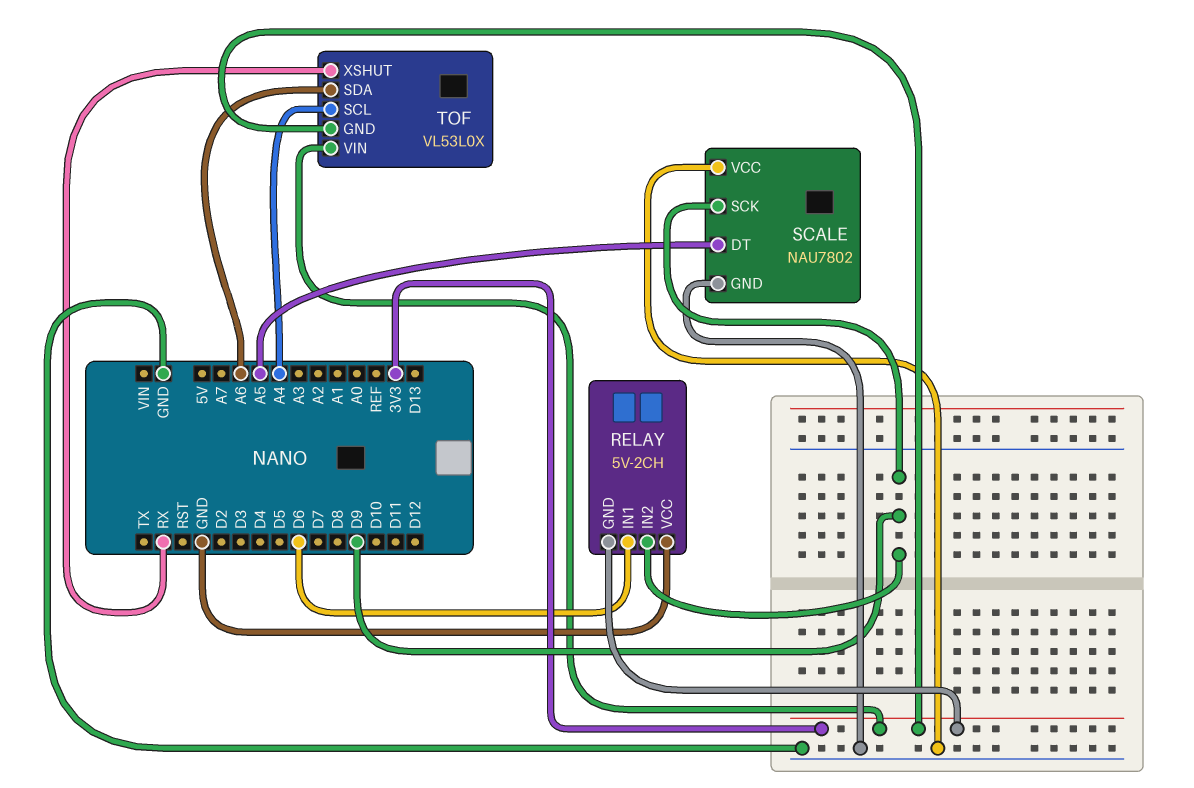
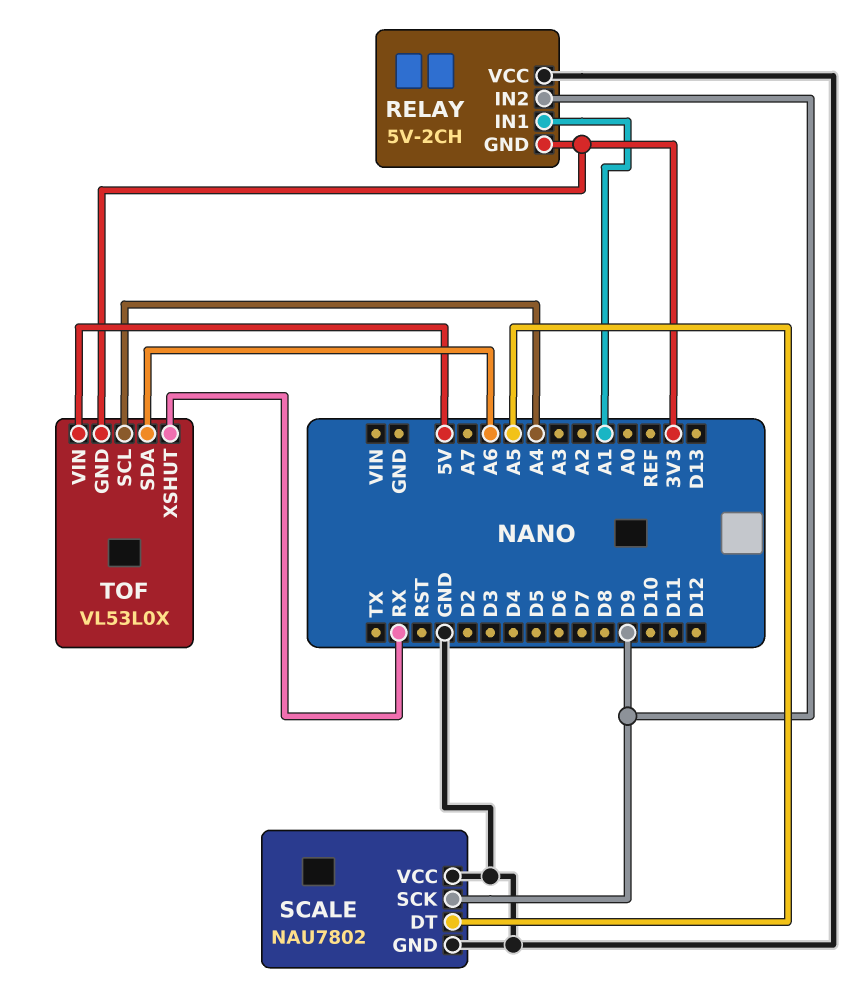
RELAY pin IN1: D6 -> A1
TOF pin VIN: 3V3 -> 5V

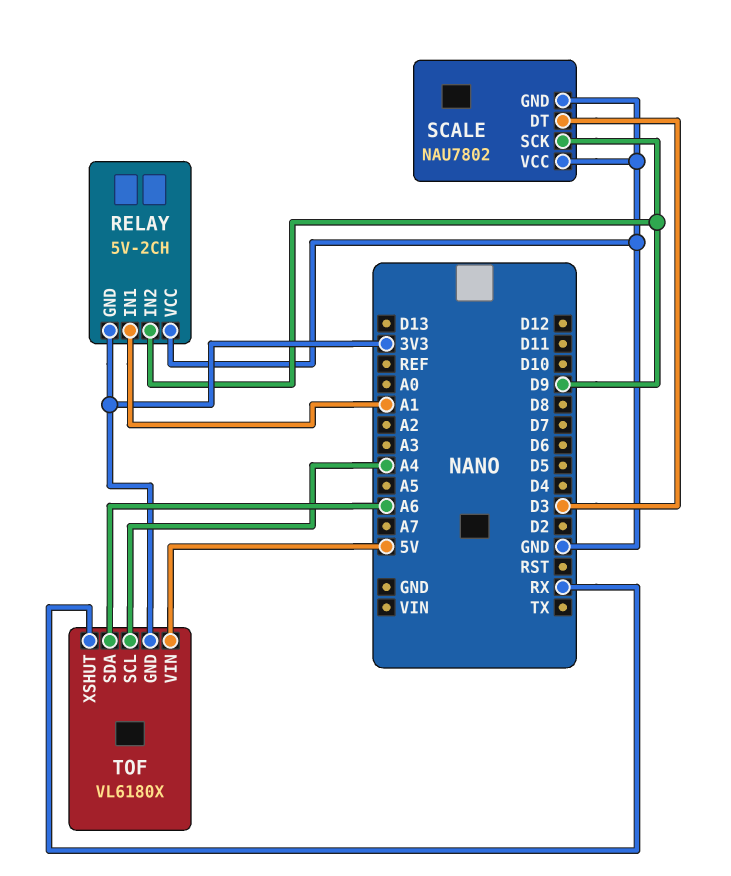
SCALE pin DT: A5 -> D3
TOF: VL53L0X -> VL6180X

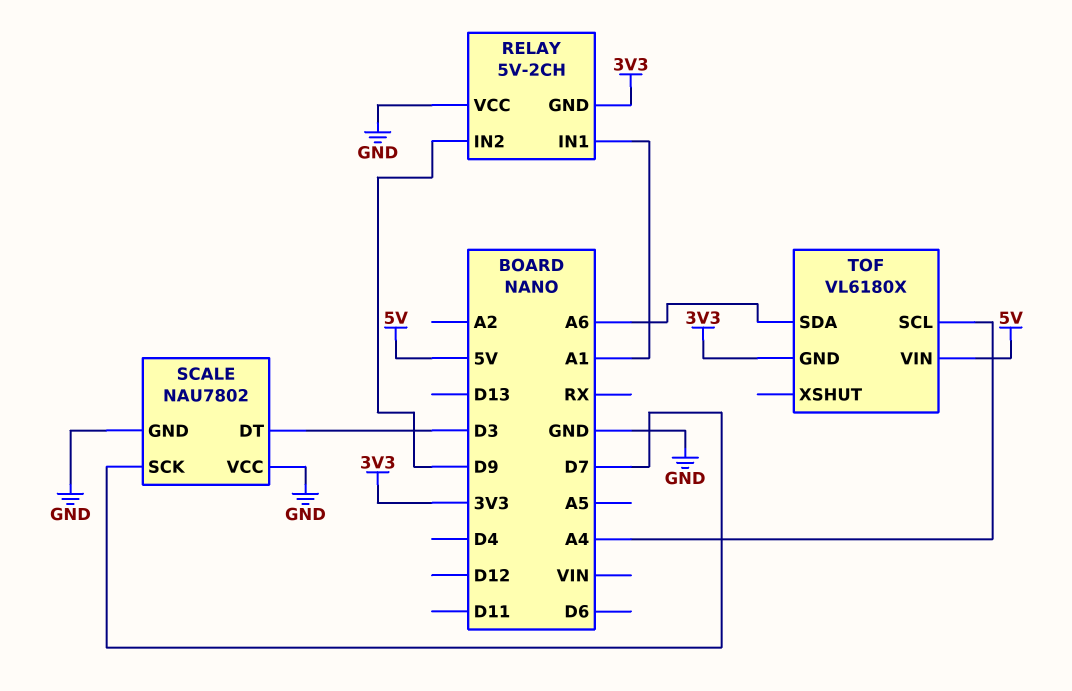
SCALE pin SCK: D9 -> D7
TOF pin XSHUT: RX -> none

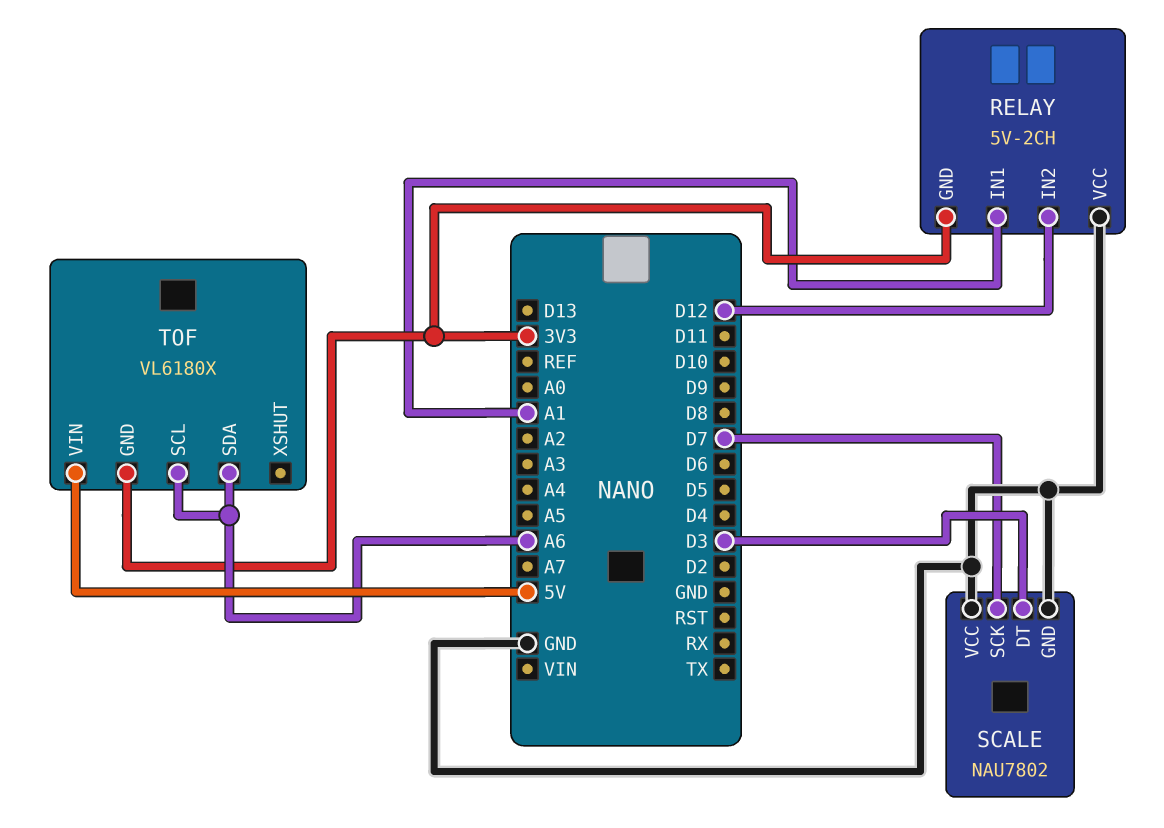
RELAY pin IN2: D9 -> D12
TOF pin SCL: A4 -> A6

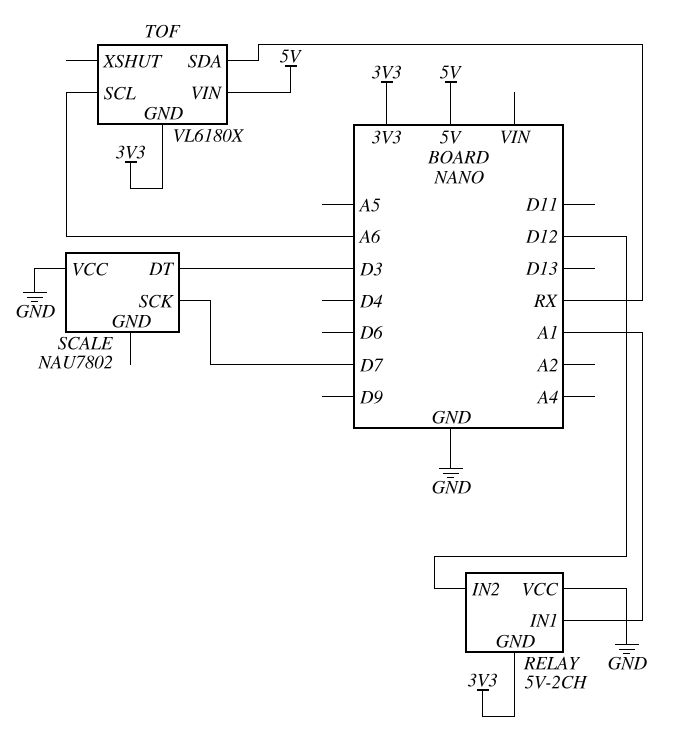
SCALE pin GND: GND -> none
TOF pin SDA: A6 -> RX

